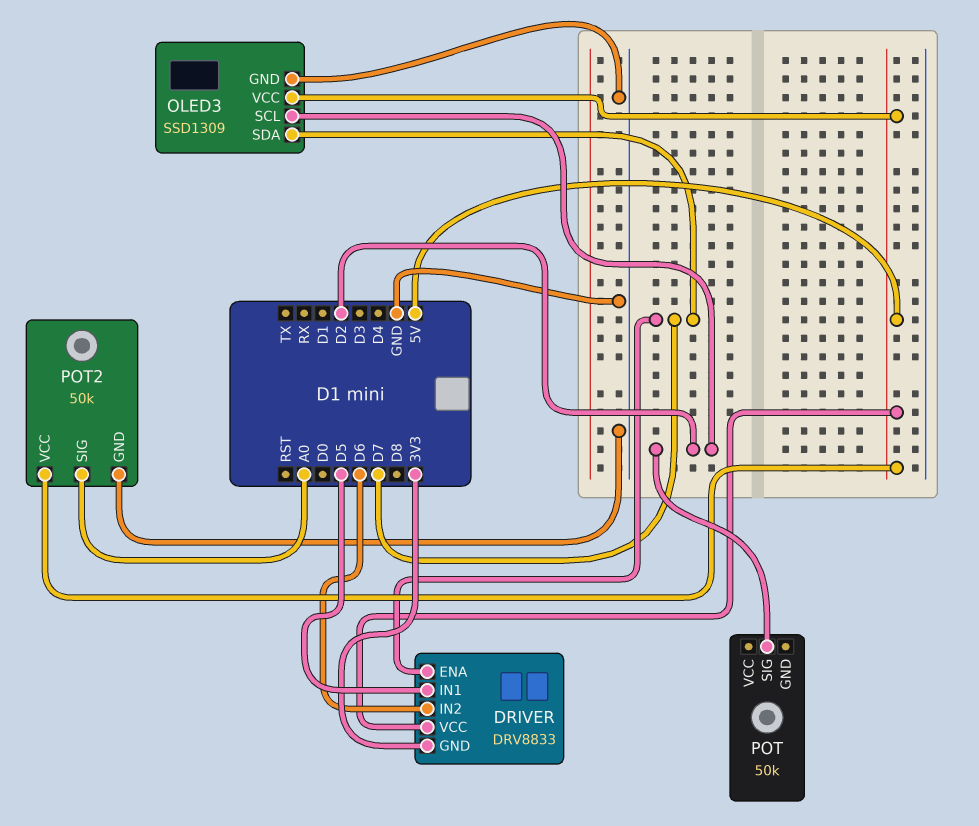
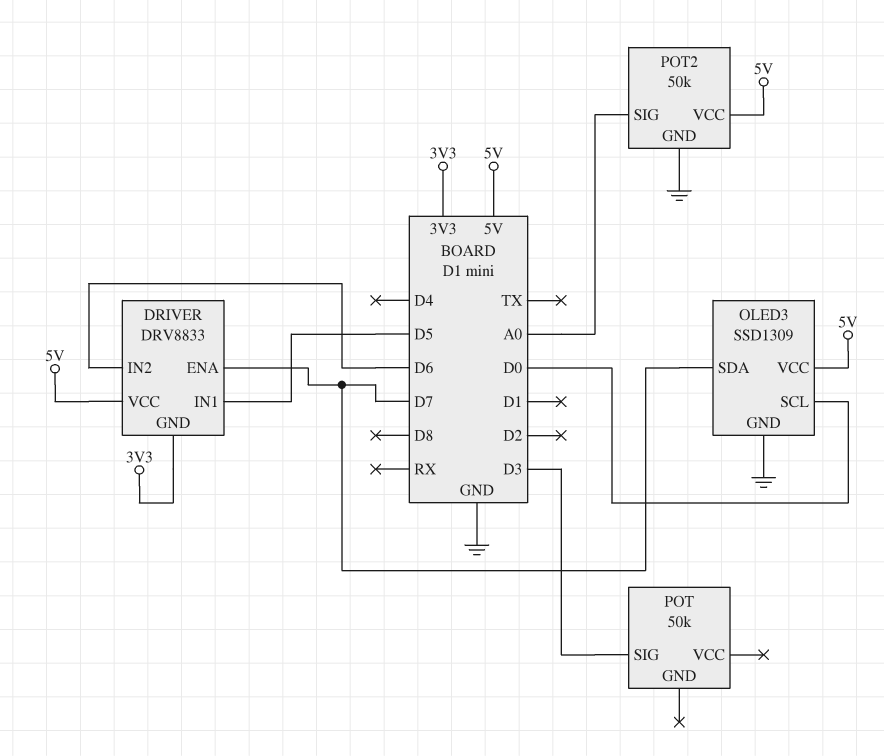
OLED3 pin SCL: D2 -> D0
POT pin SIG: D2 -> D3

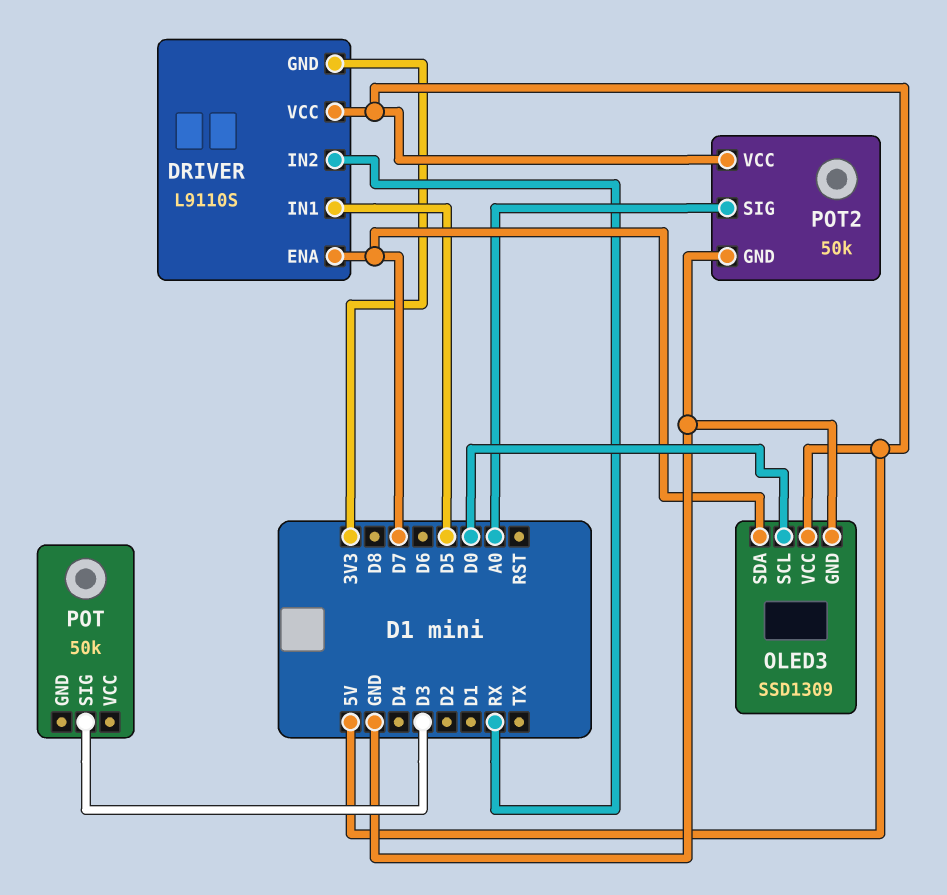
DRIVER: DRV8833 -> L9110S
DRIVER pin IN2: D6 -> RX

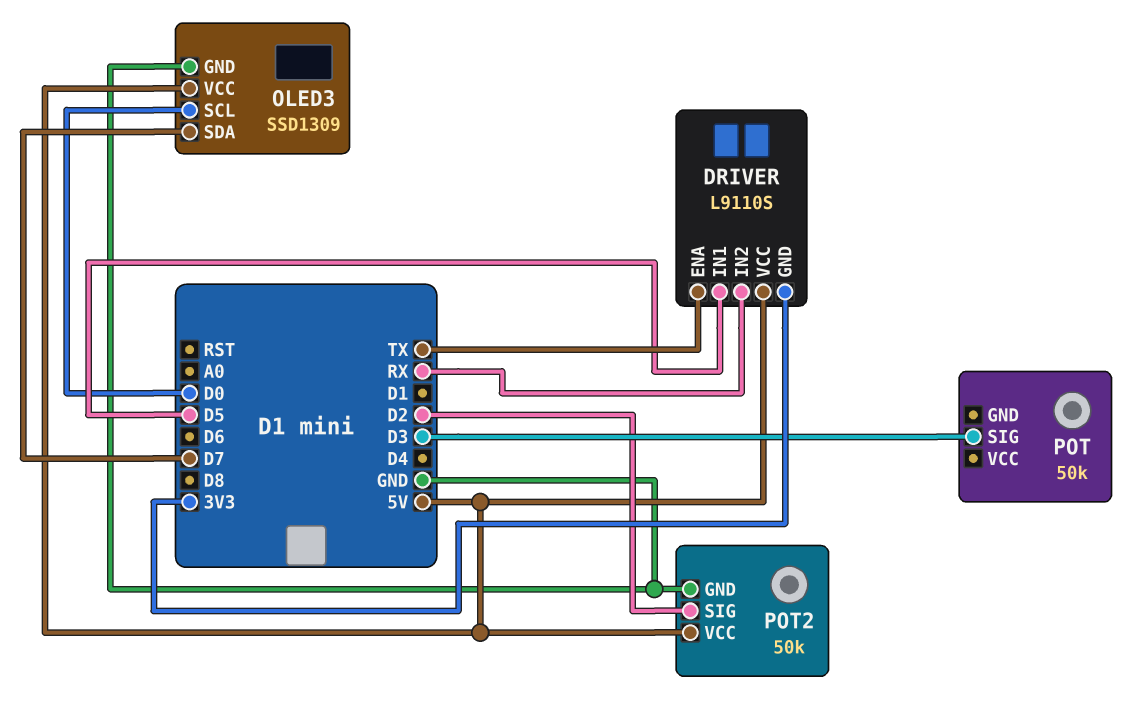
DRIVER pin ENA: D7 -> TX
POT2 pin SIG: A0 -> D2

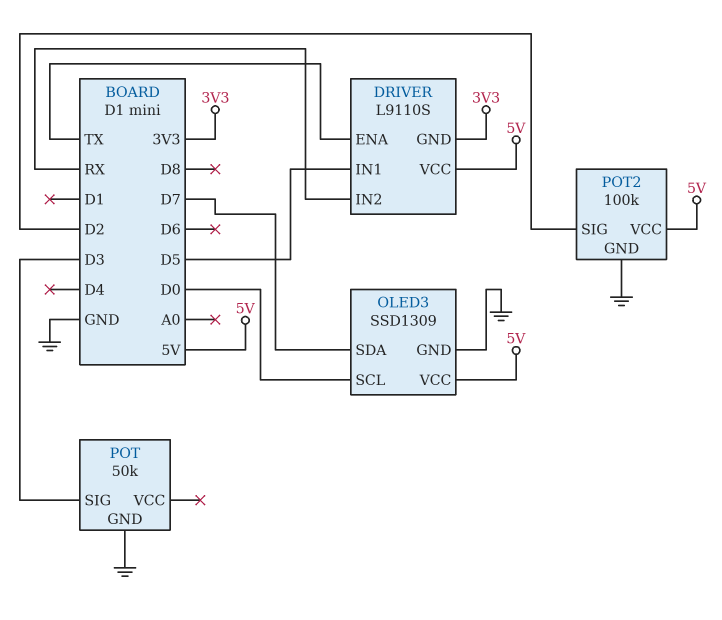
POT pin GND: none -> GND
POT2: 50k -> 100k

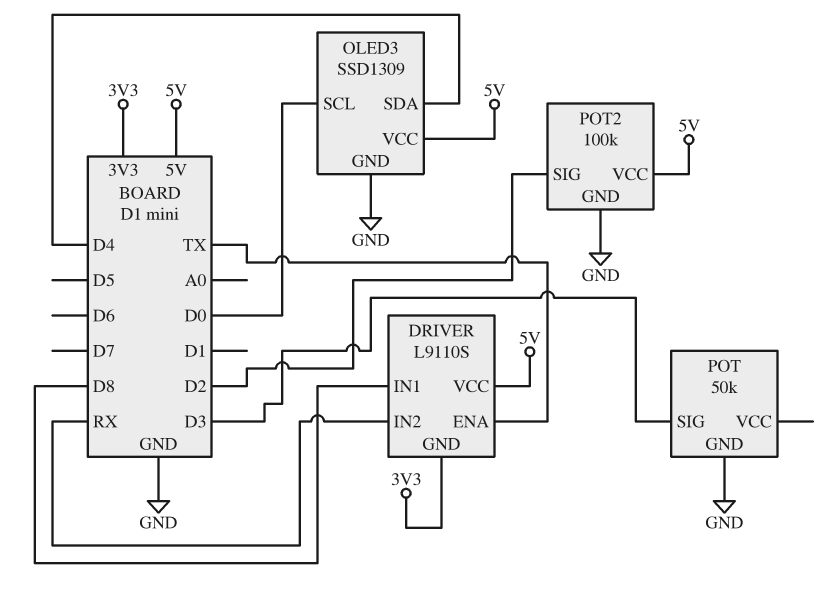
DRIVER pin IN1: D5 -> D8
OLED3 pin SDA: D7 -> D4

